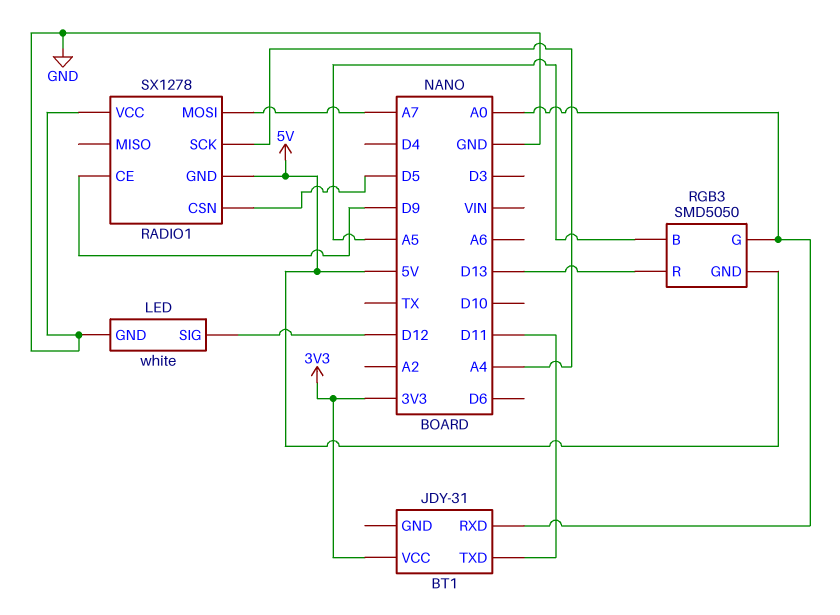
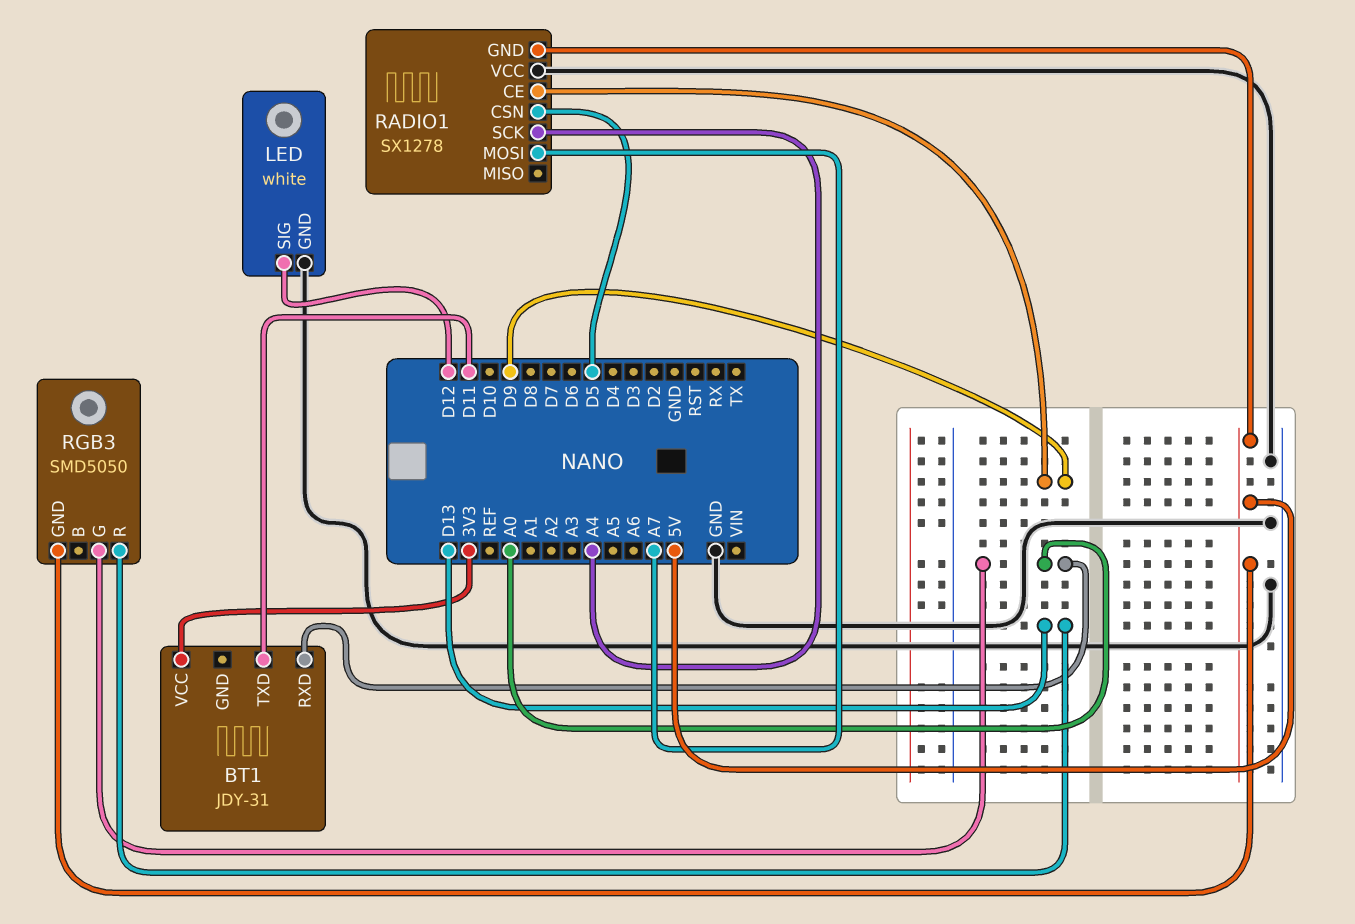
RGB3 pin B: A5 -> none

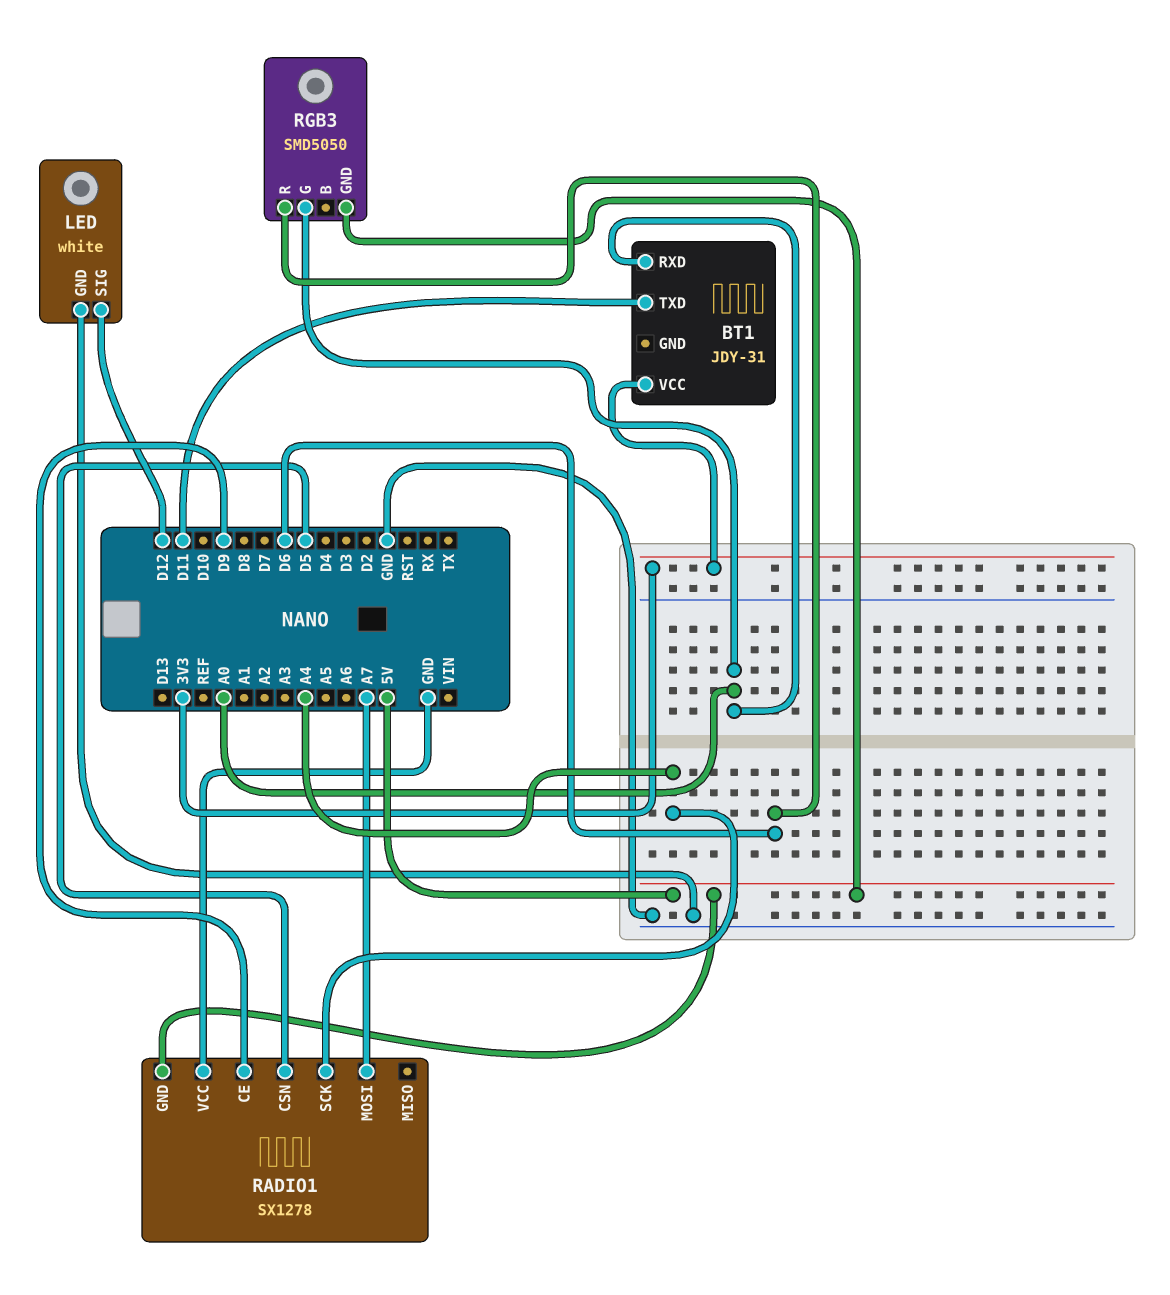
RGB3 pin R: D13 -> D6

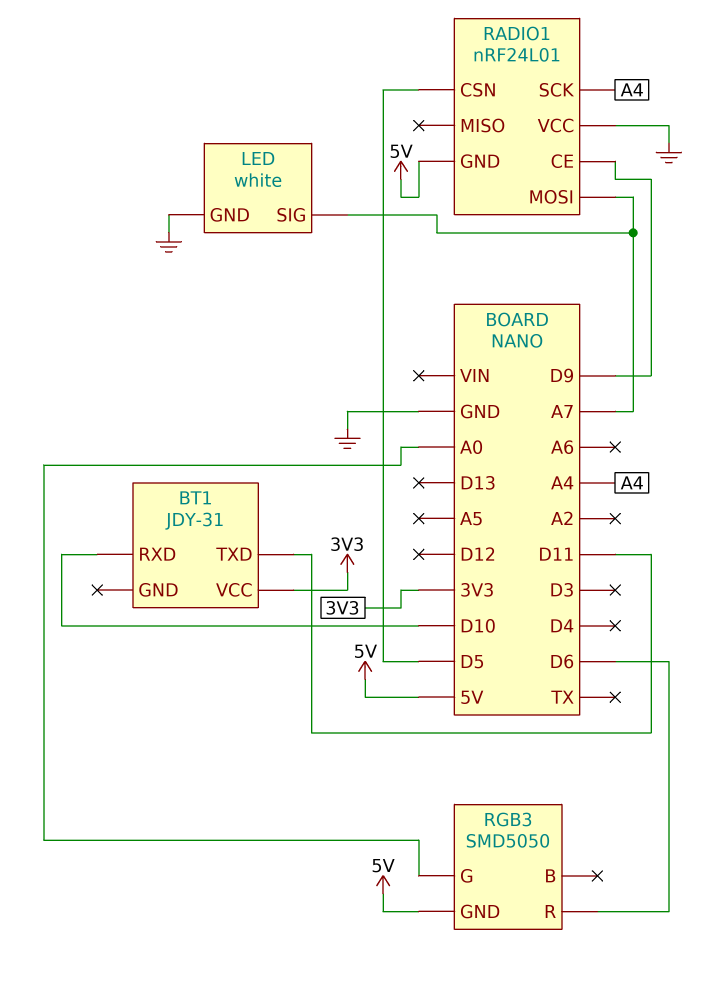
BT1 pin RXD: A0 -> D10
LED pin SIG: D12 -> A7
RADIO1: SX1278 -> nRF24L01

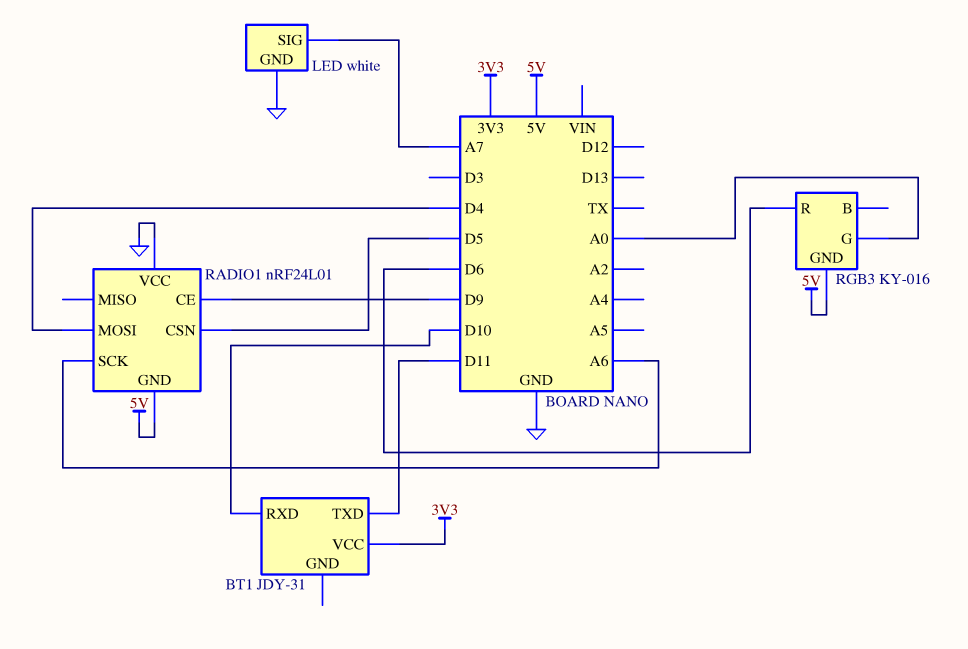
RADIO1 pin MOSI: A7 -> D4
RADIO1 pin SCK: A4 -> A6
RGB3: SMD5050 -> KY-016

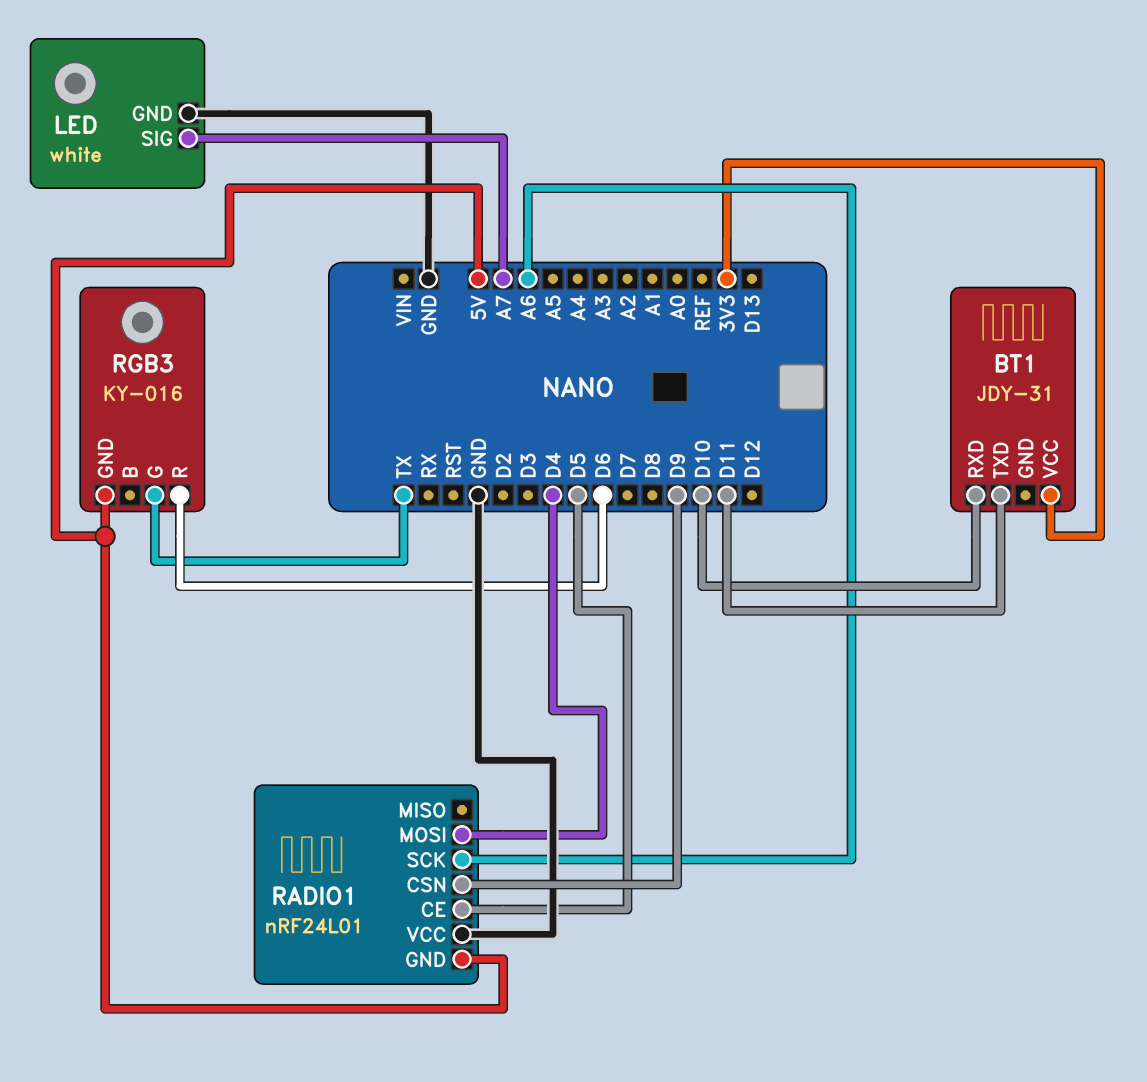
RADIO1 pin CE: D9 -> D5
RADIO1 pin CSN: D5 -> D9
RGB3 pin G: A0 -> TX

